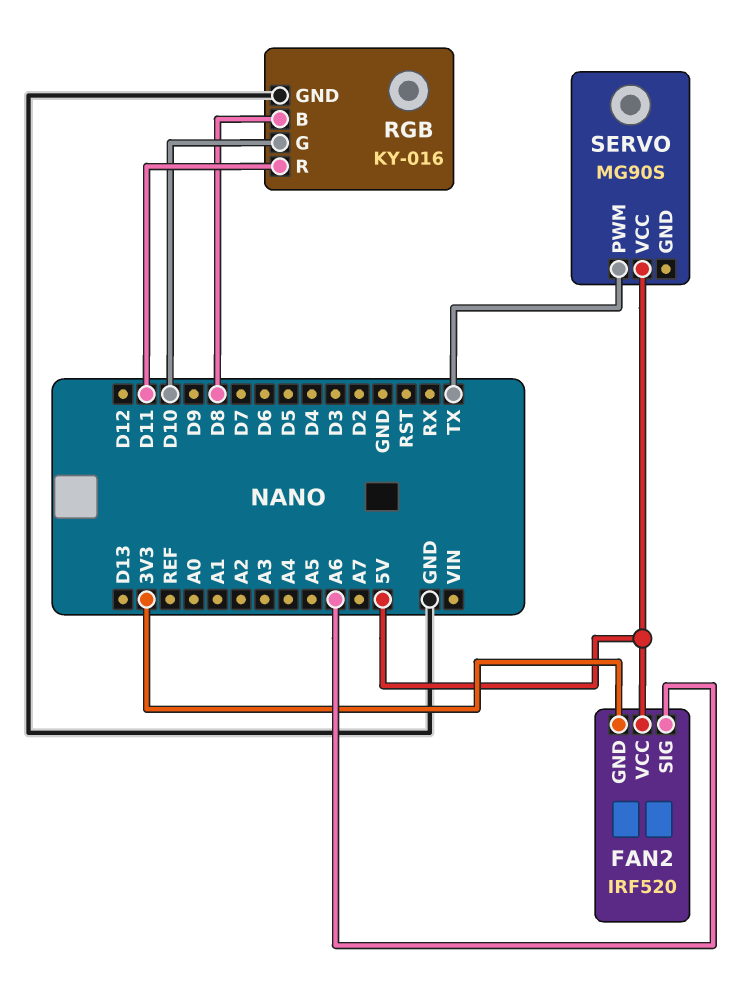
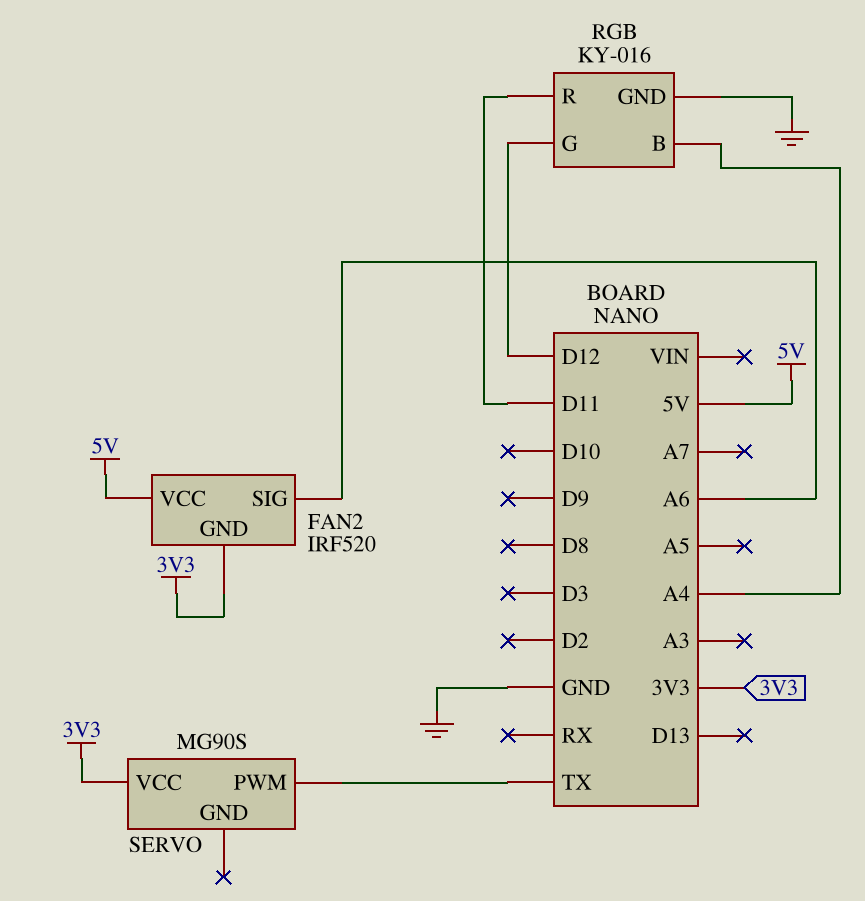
RGB pin B: D8 -> A4
RGB pin G: D10 -> D12
SERVO pin VCC: 5V -> 3V3

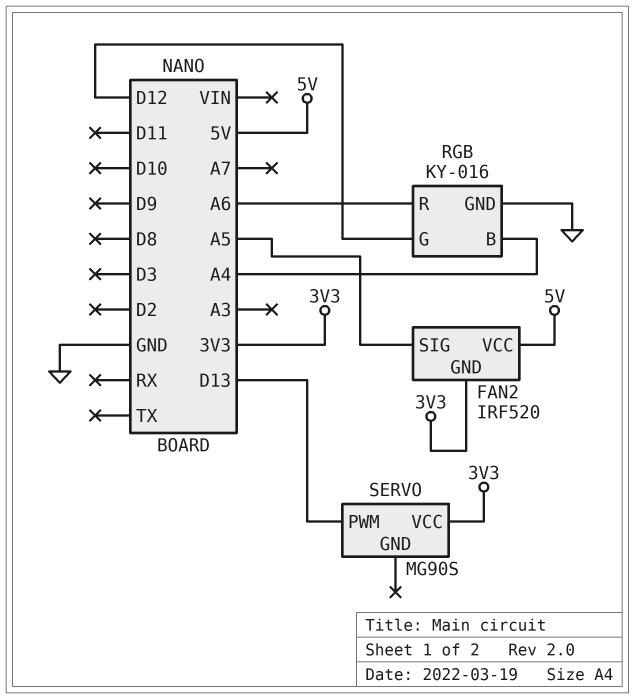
FAN2 pin SIG: A6 -> A5
RGB pin R: D11 -> A6
SERVO pin PWM: TX -> D13

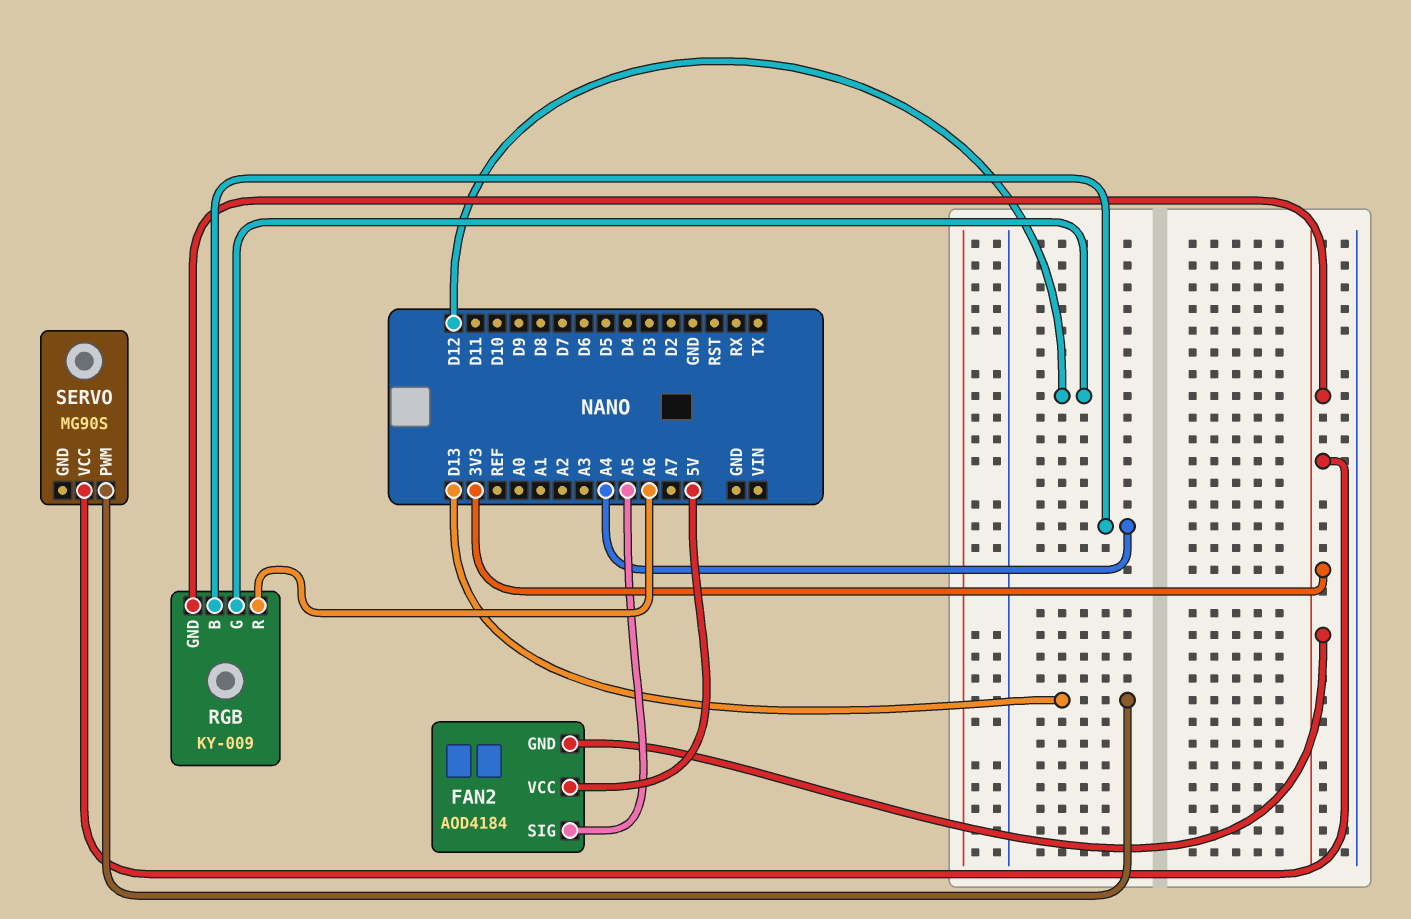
FAN2: IRF520 -> AOD4184
RGB: KY-016 -> KY-009
RGB pin GND: GND -> 3V3

